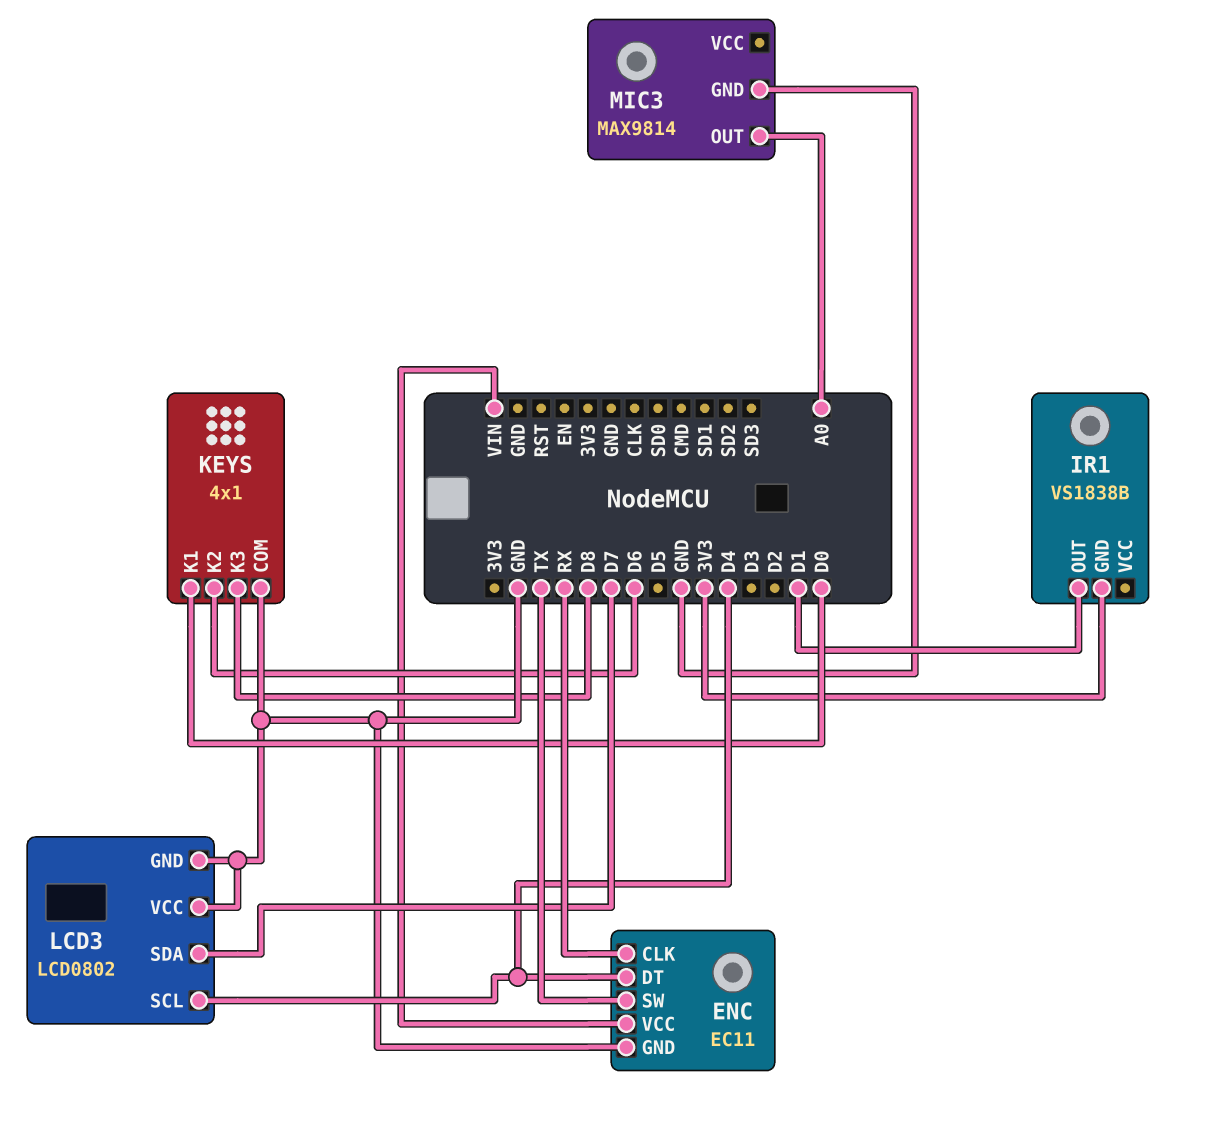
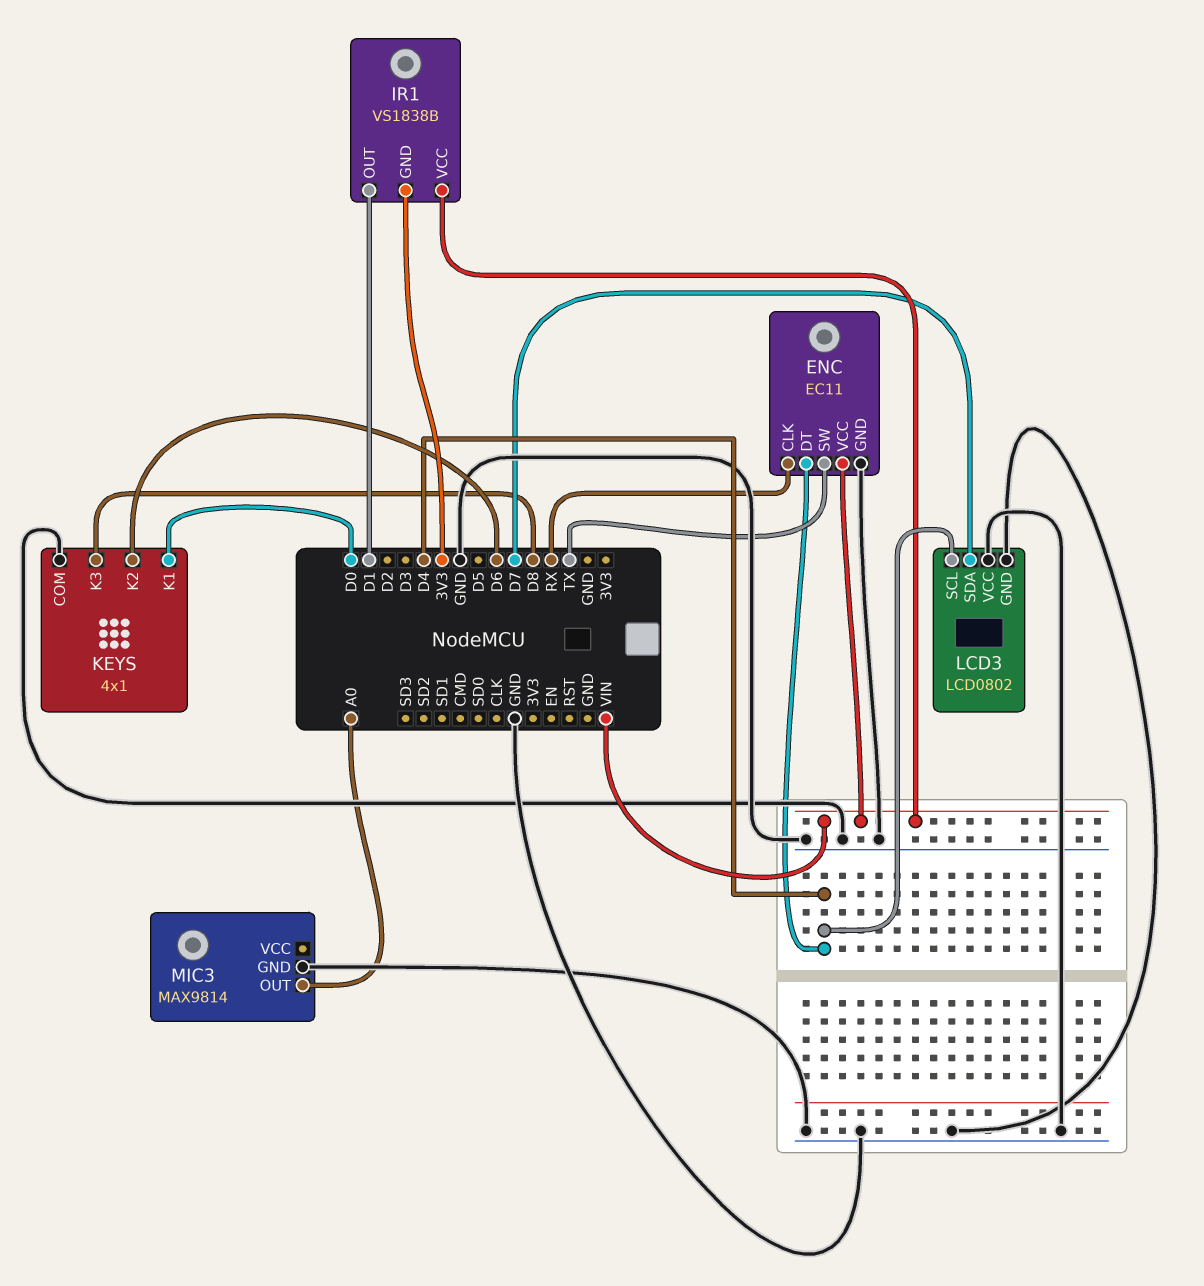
IR1 pin VCC: none -> VIN

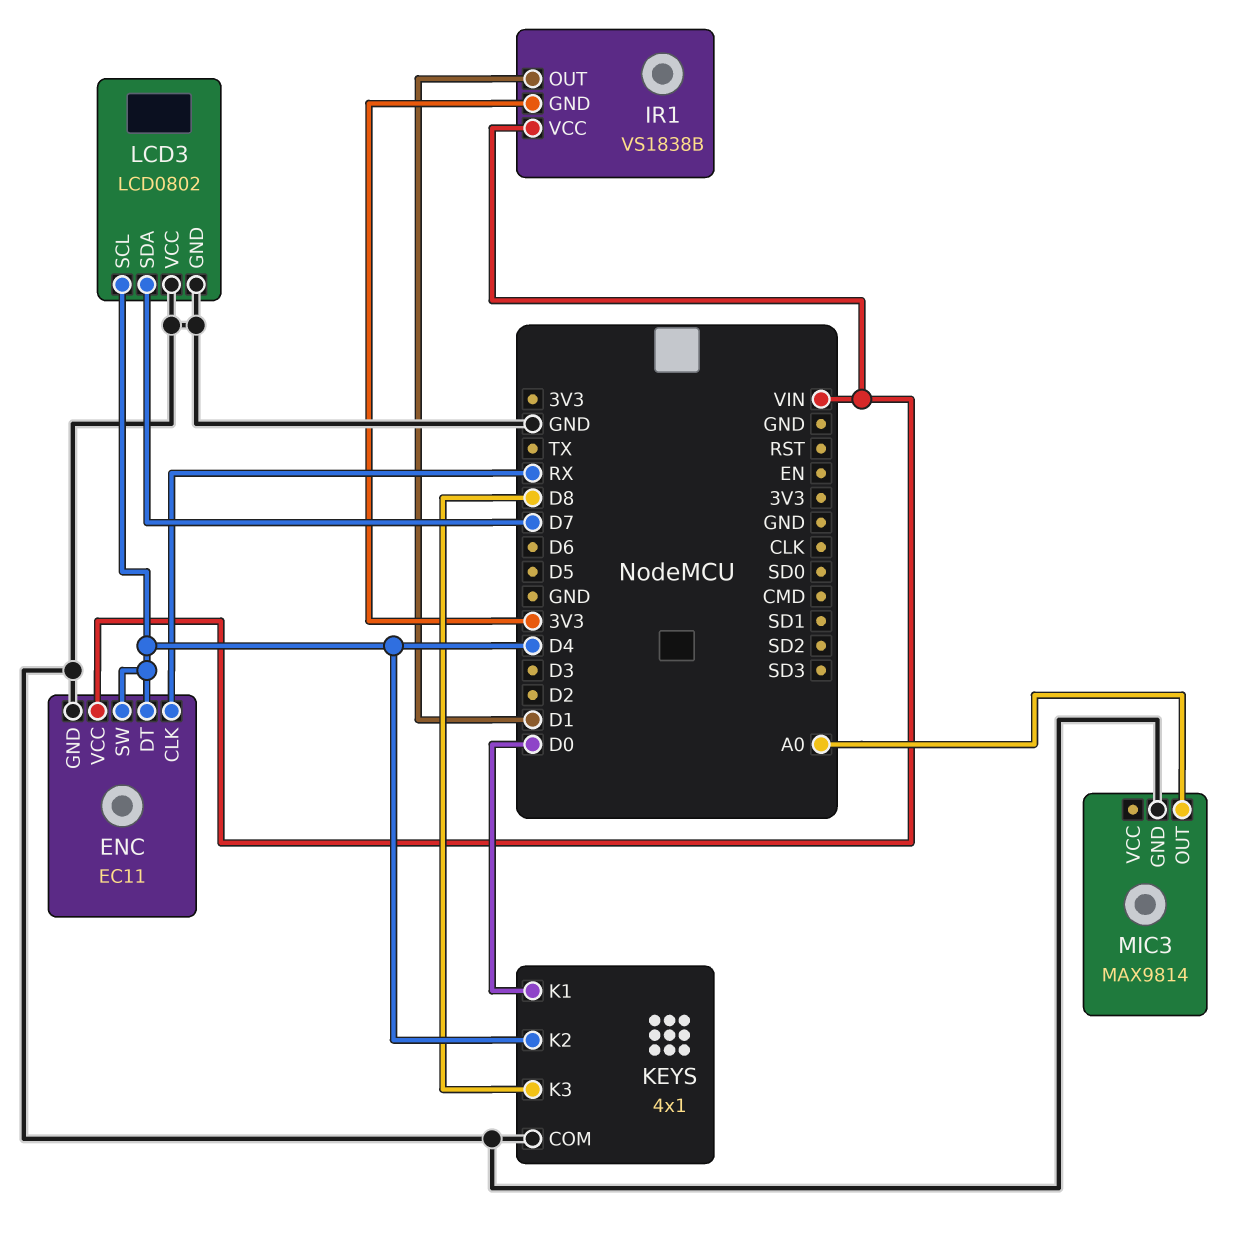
ENC pin SW: TX -> D4
KEYS pin K2: D6 -> D4

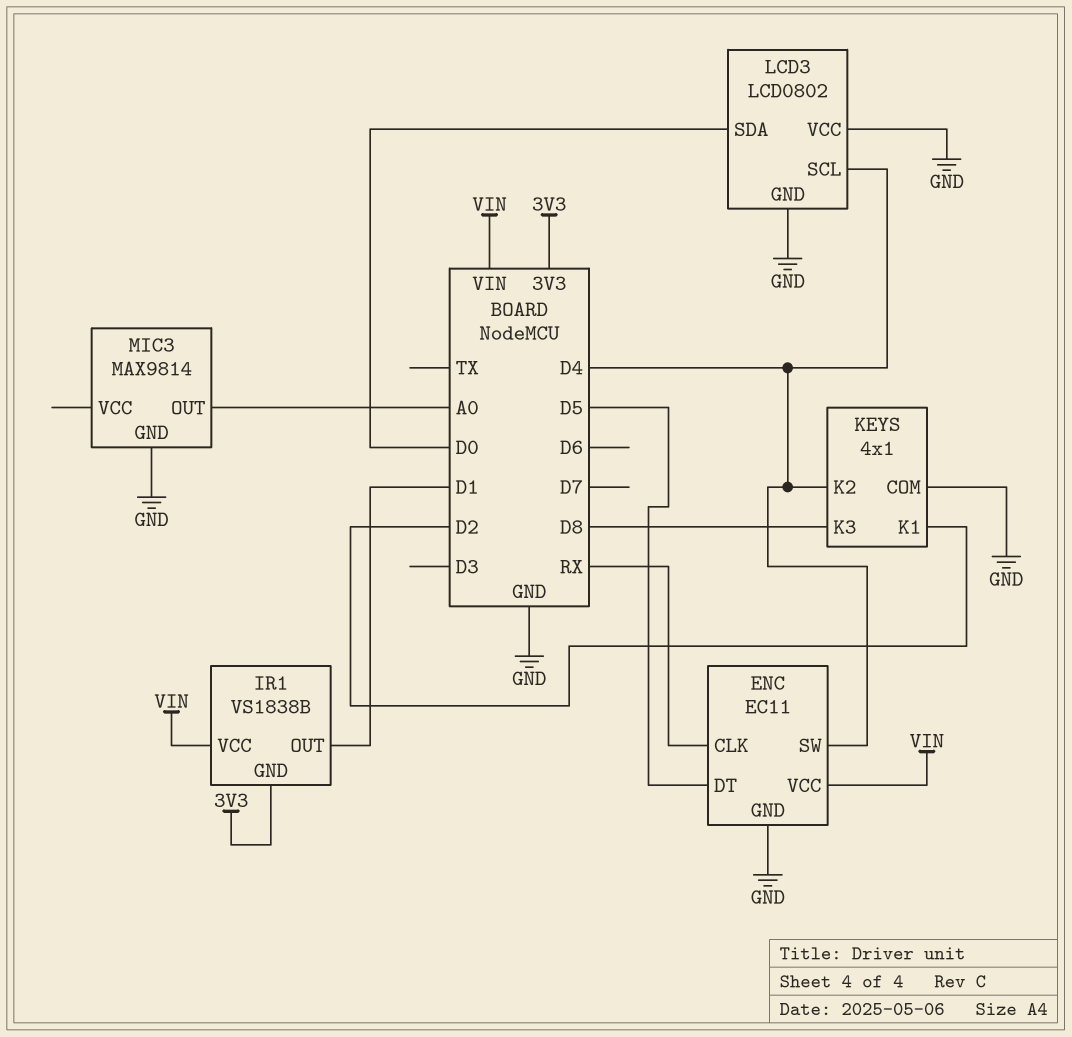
ENC pin DT: D4 -> D5
KEYS pin K1: D0 -> D2
LCD3 pin SDA: D7 -> D0

